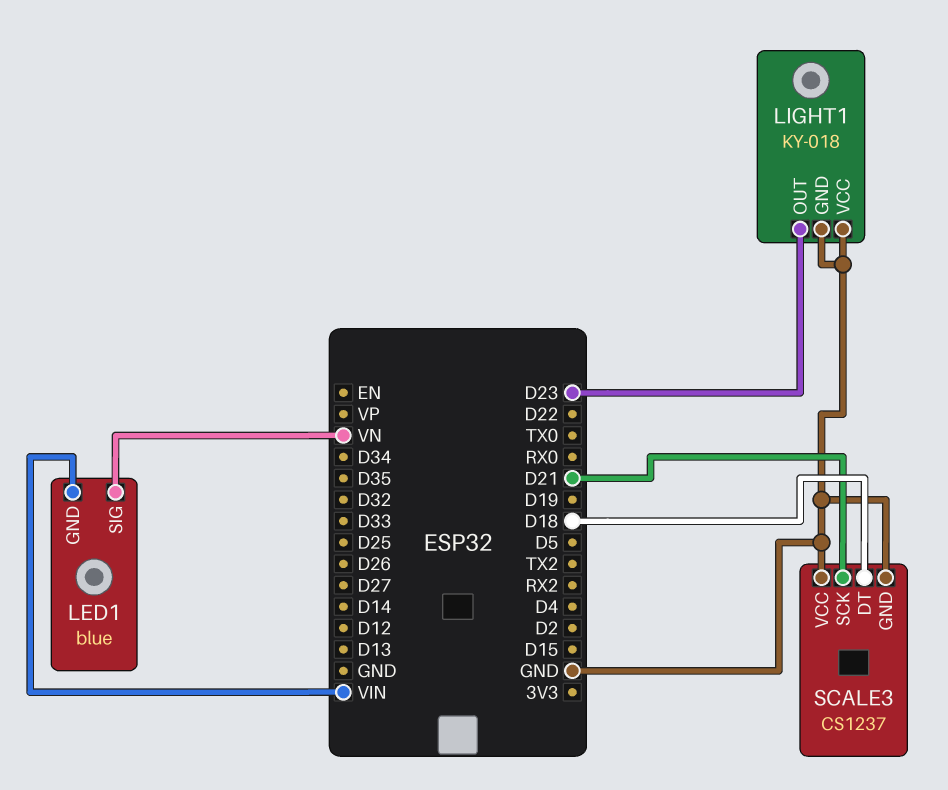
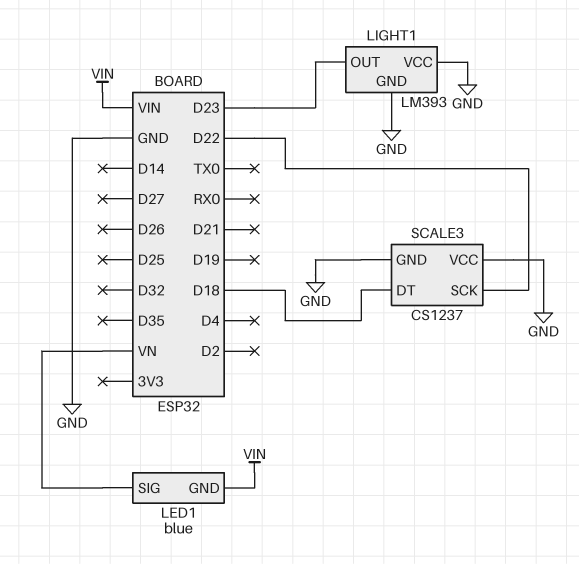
LIGHT1: KY-018 -> LM393
SCALE3 pin SCK: D21 -> D22

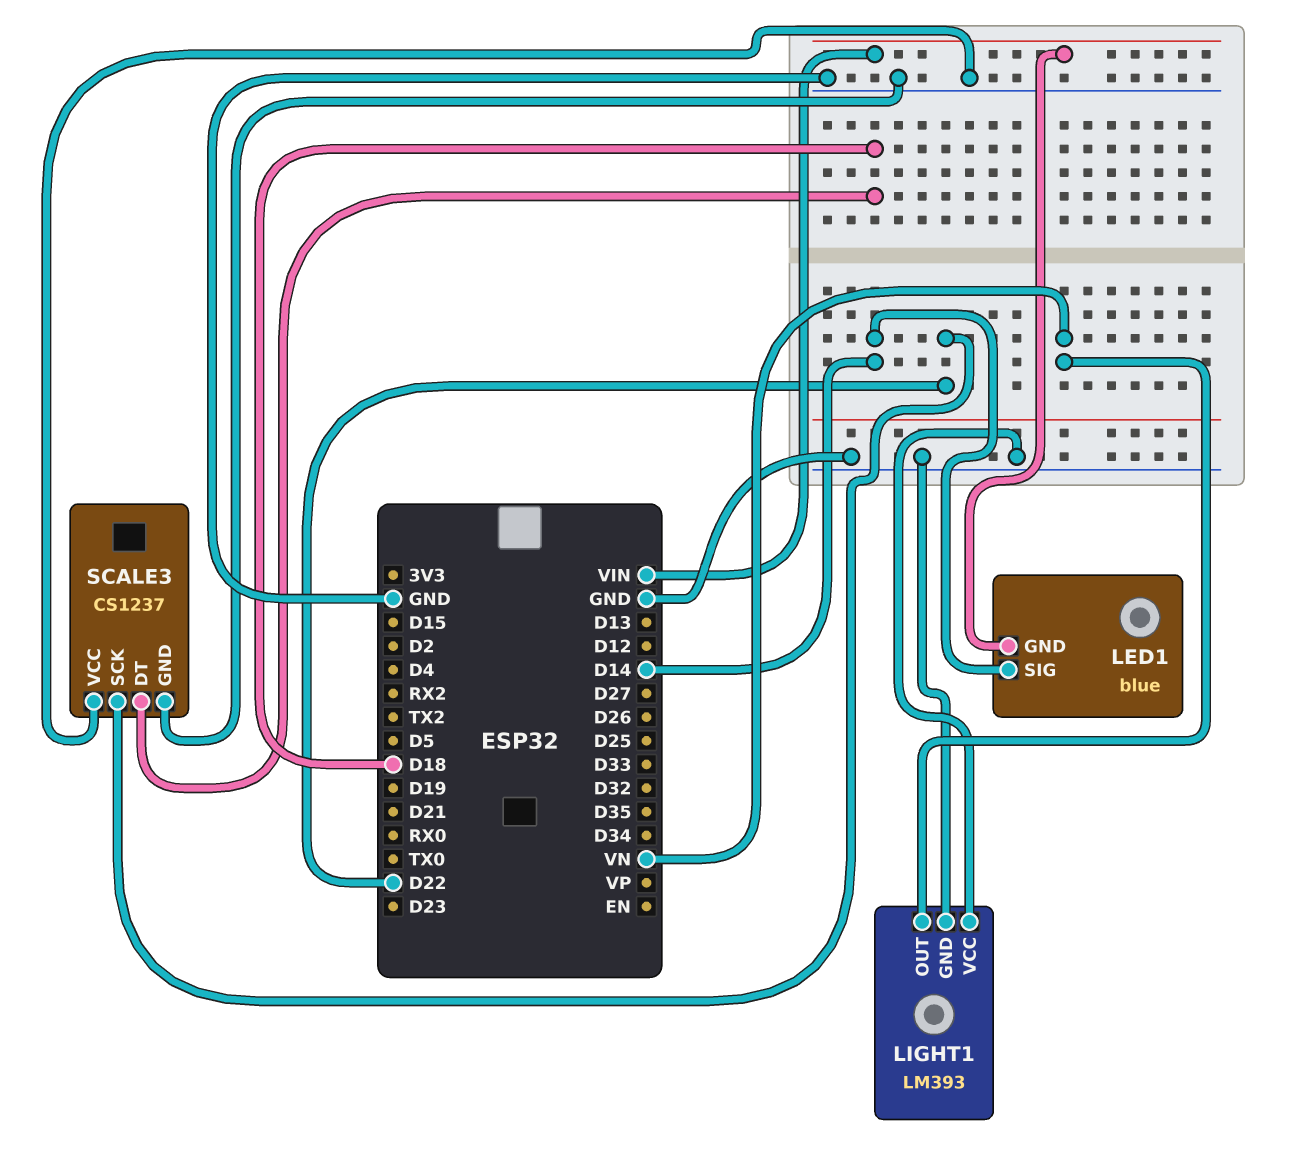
LED1 pin SIG: VN -> D14
LIGHT1 pin OUT: D23 -> VN

